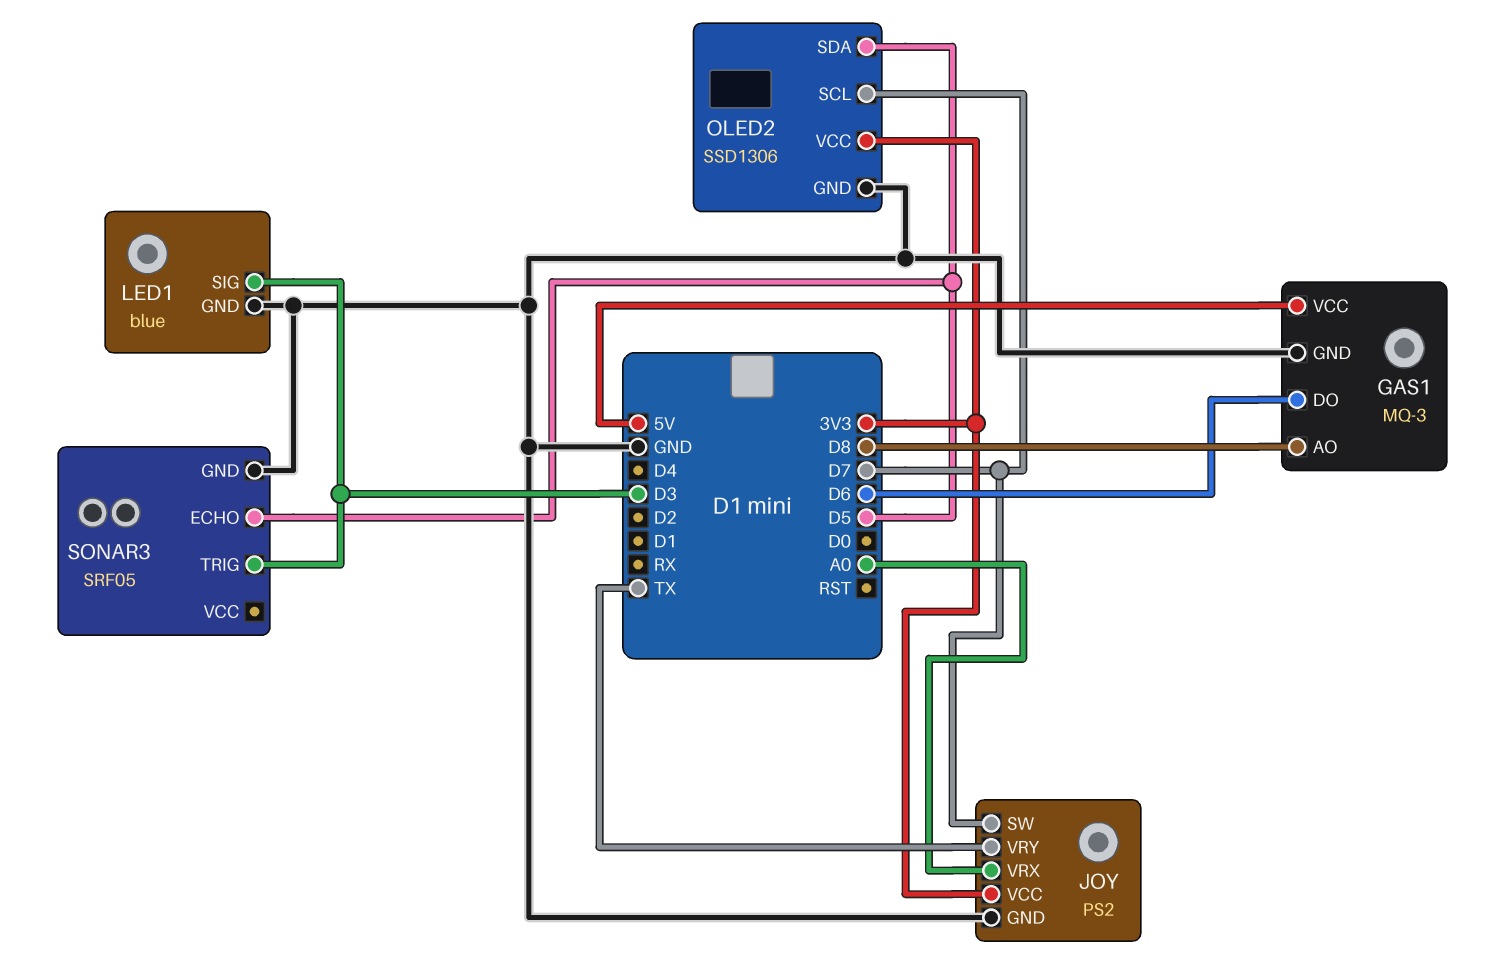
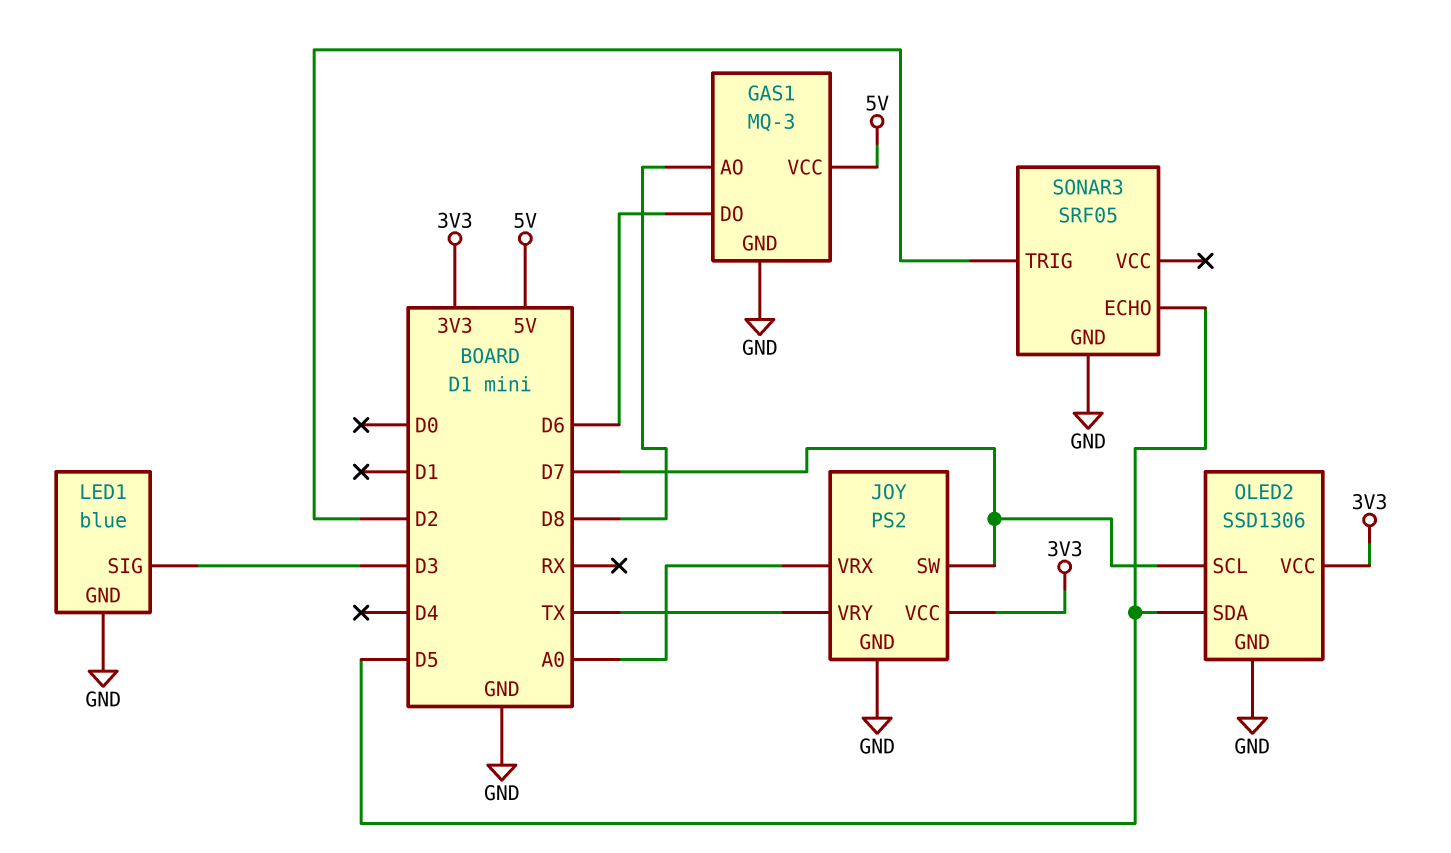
SONAR3 pin TRIG: D3 -> D2

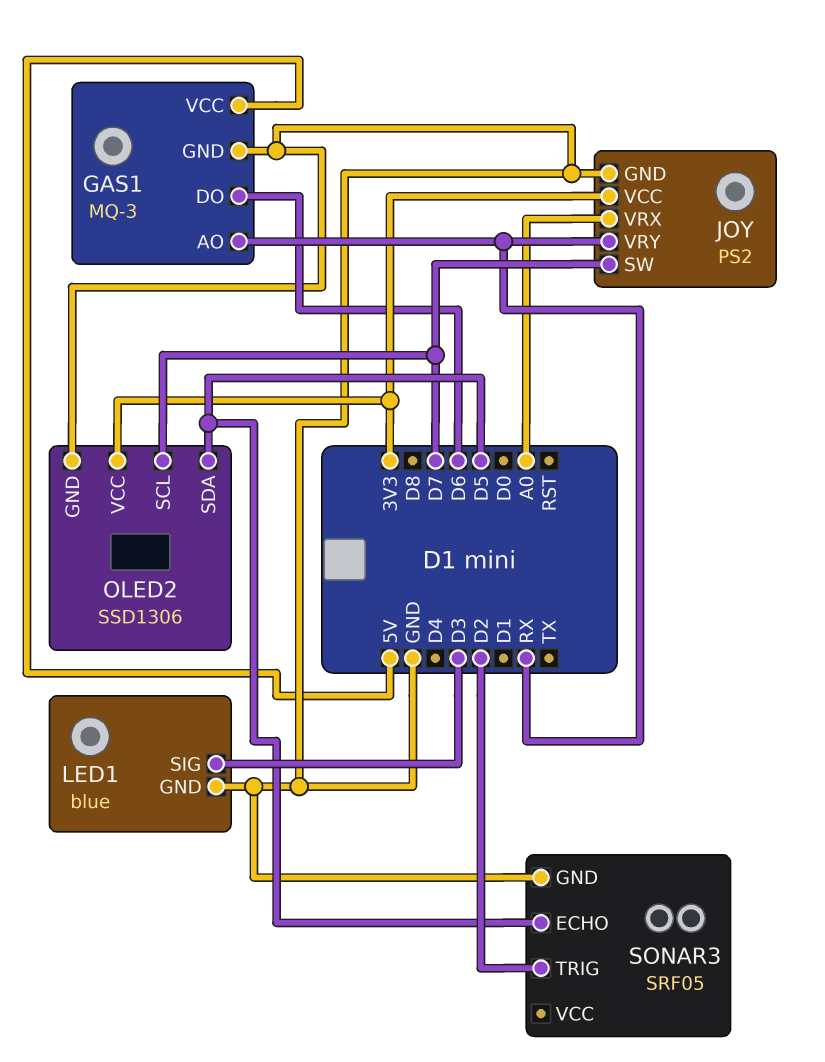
GAS1 pin AO: D8 -> RX
JOY pin VRY: TX -> RX

